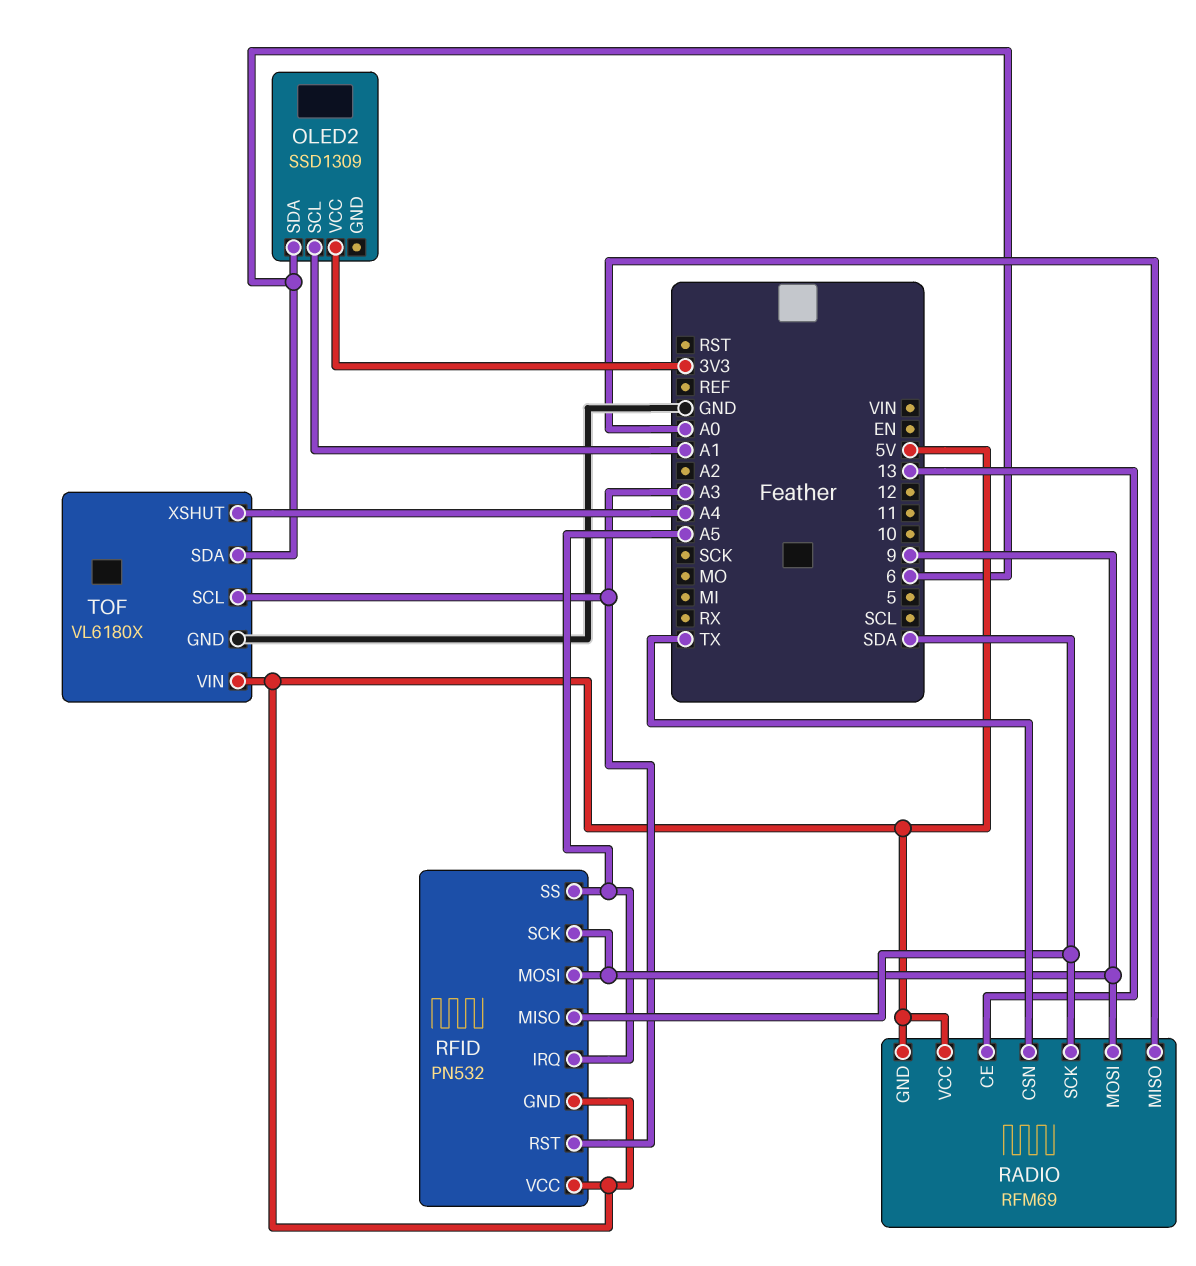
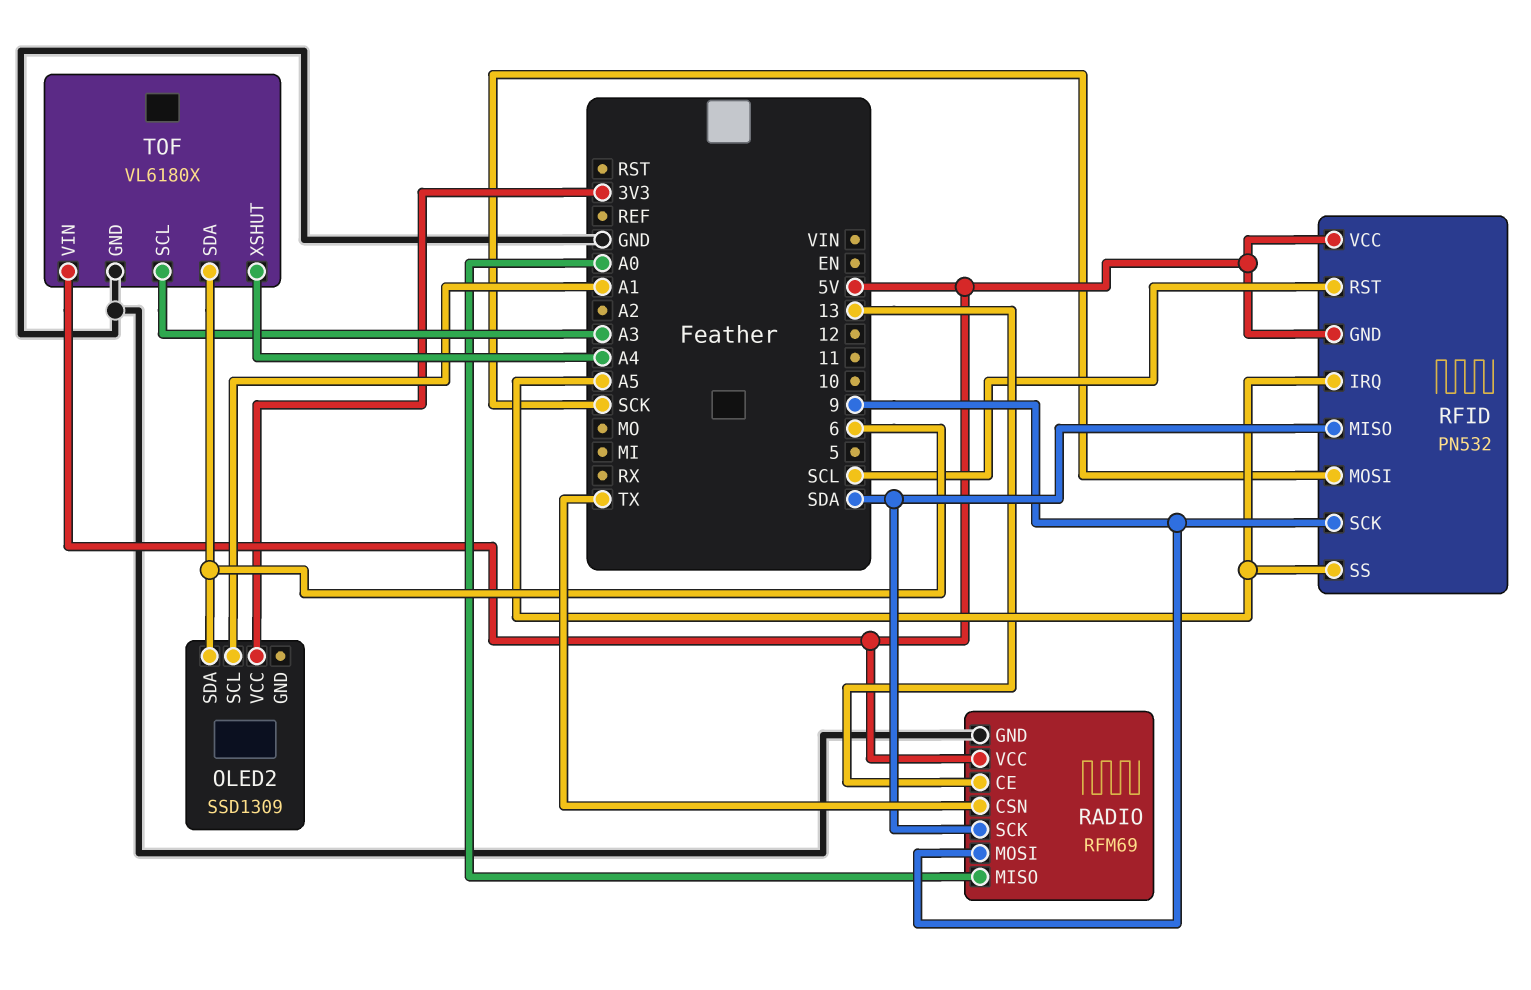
RADIO pin GND: 5V -> GND
RFID pin MOSI: 9 -> SCK
RFID pin RST: A3 -> SCL

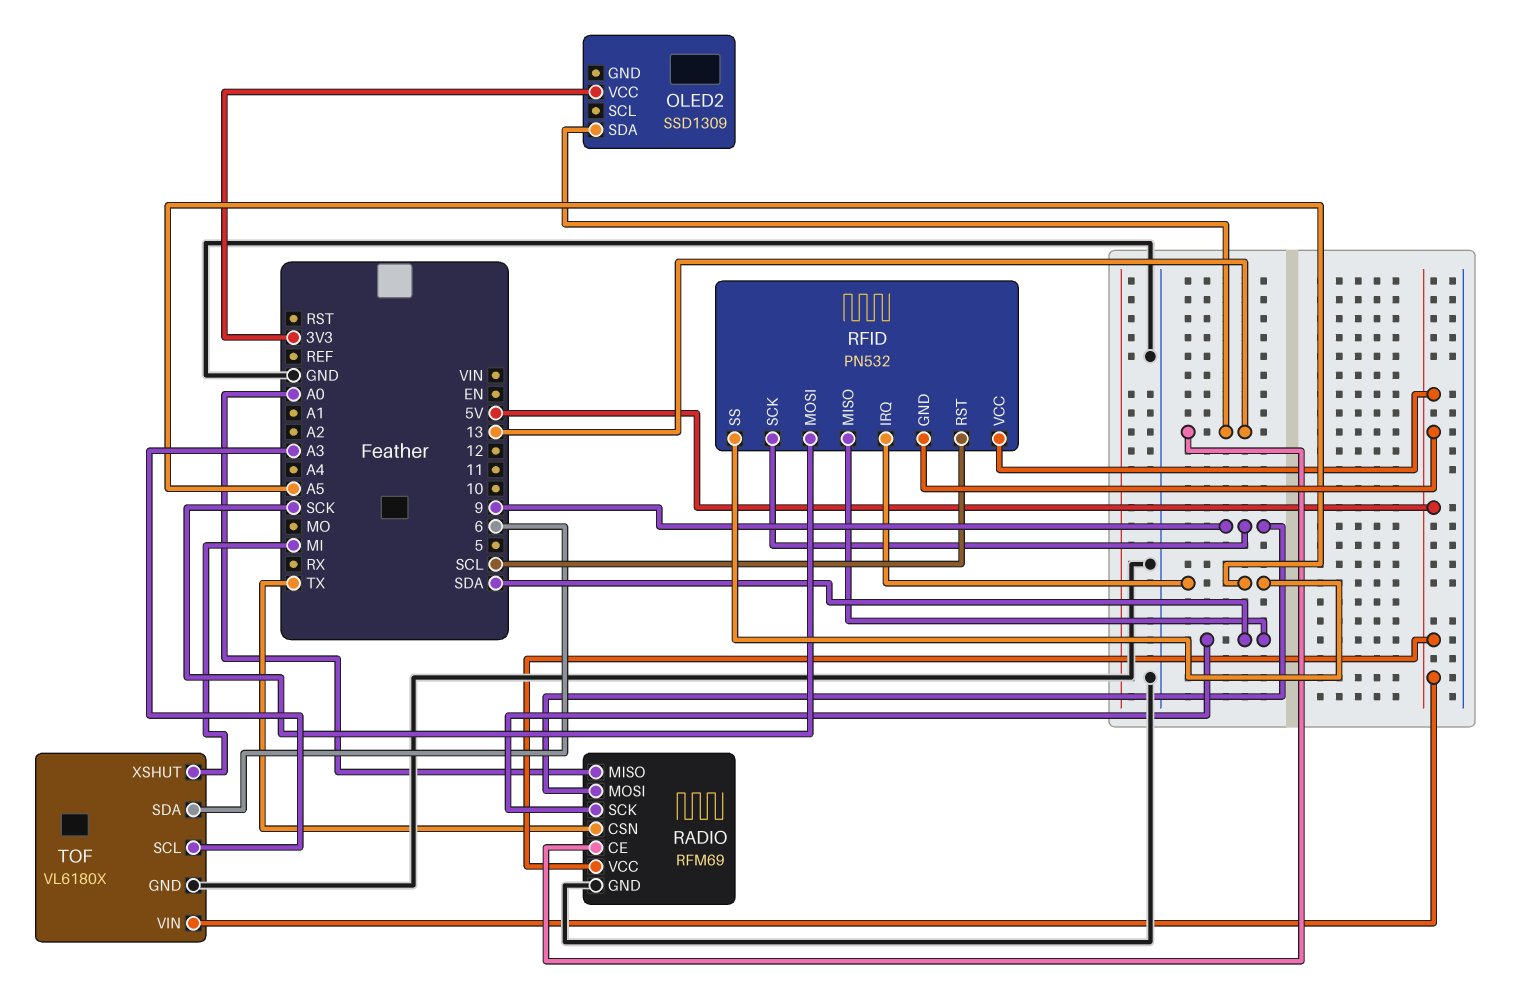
OLED2 pin SCL: A1 -> none
OLED2 pin SDA: 6 -> 13
TOF pin XSHUT: A4 -> MI

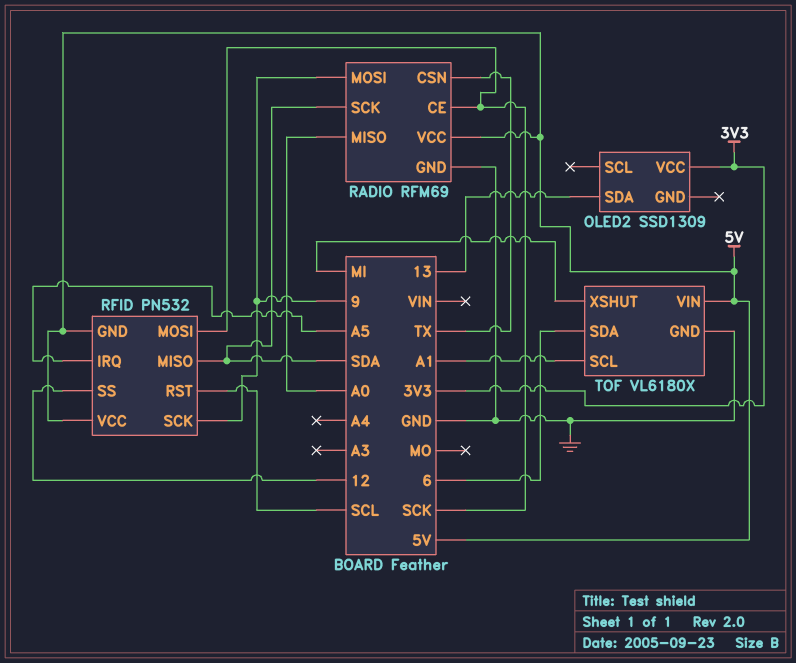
RADIO pin CE: 13 -> SCK
RFID pin SS: A5 -> 12
TOF pin SCL: A3 -> A1

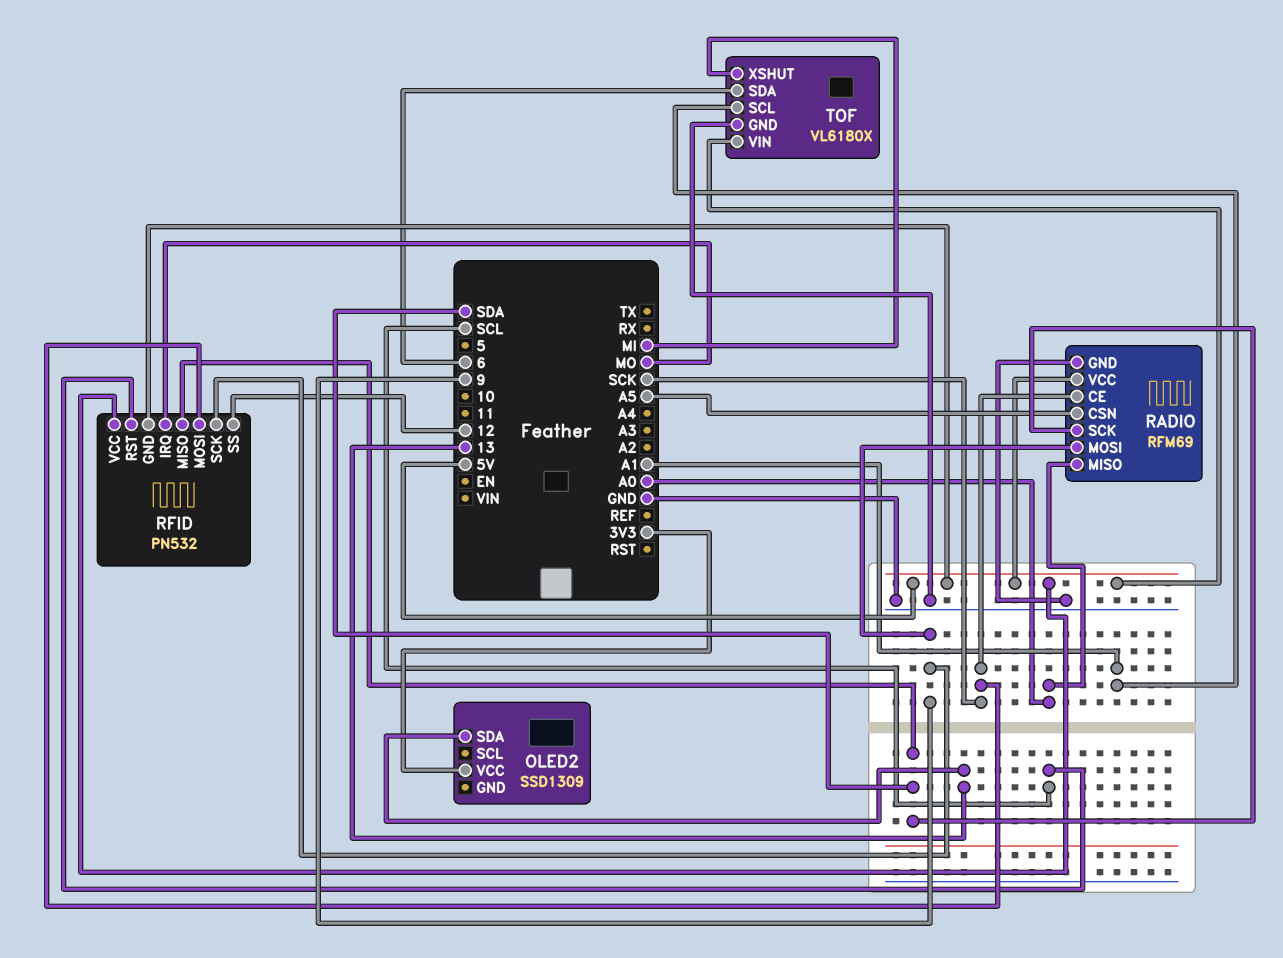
RADIO pin CSN: TX -> A5
RFID pin IRQ: A5 -> MO

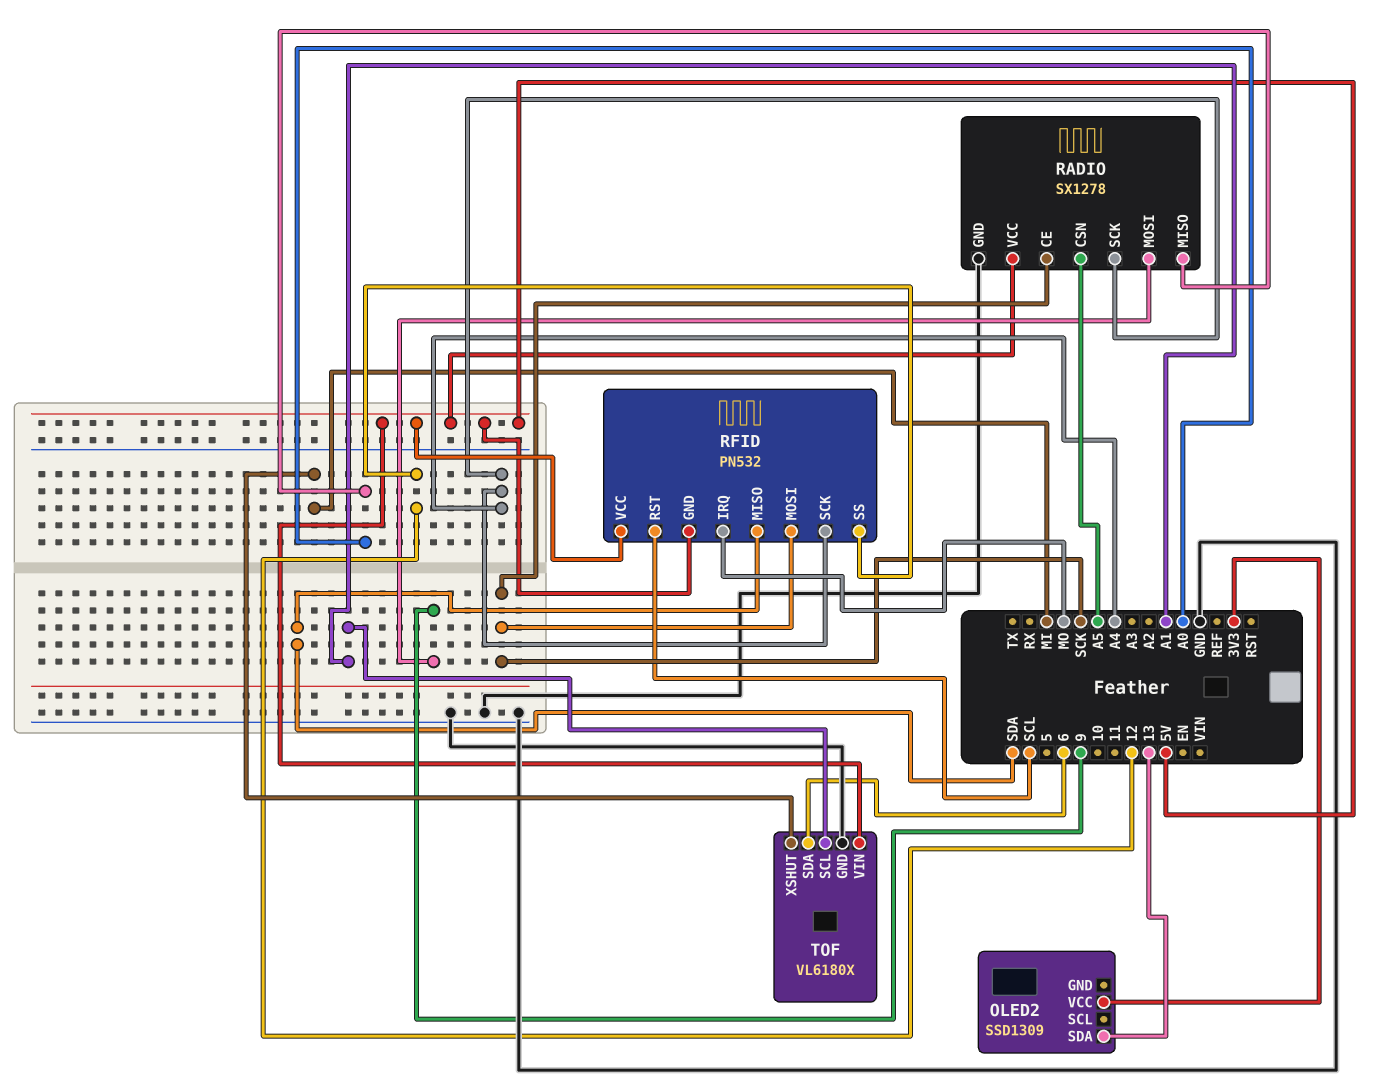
RADIO: RFM69 -> SX1278
RADIO pin SCK: SDA -> A4
RFID pin SCK: 9 -> A4

